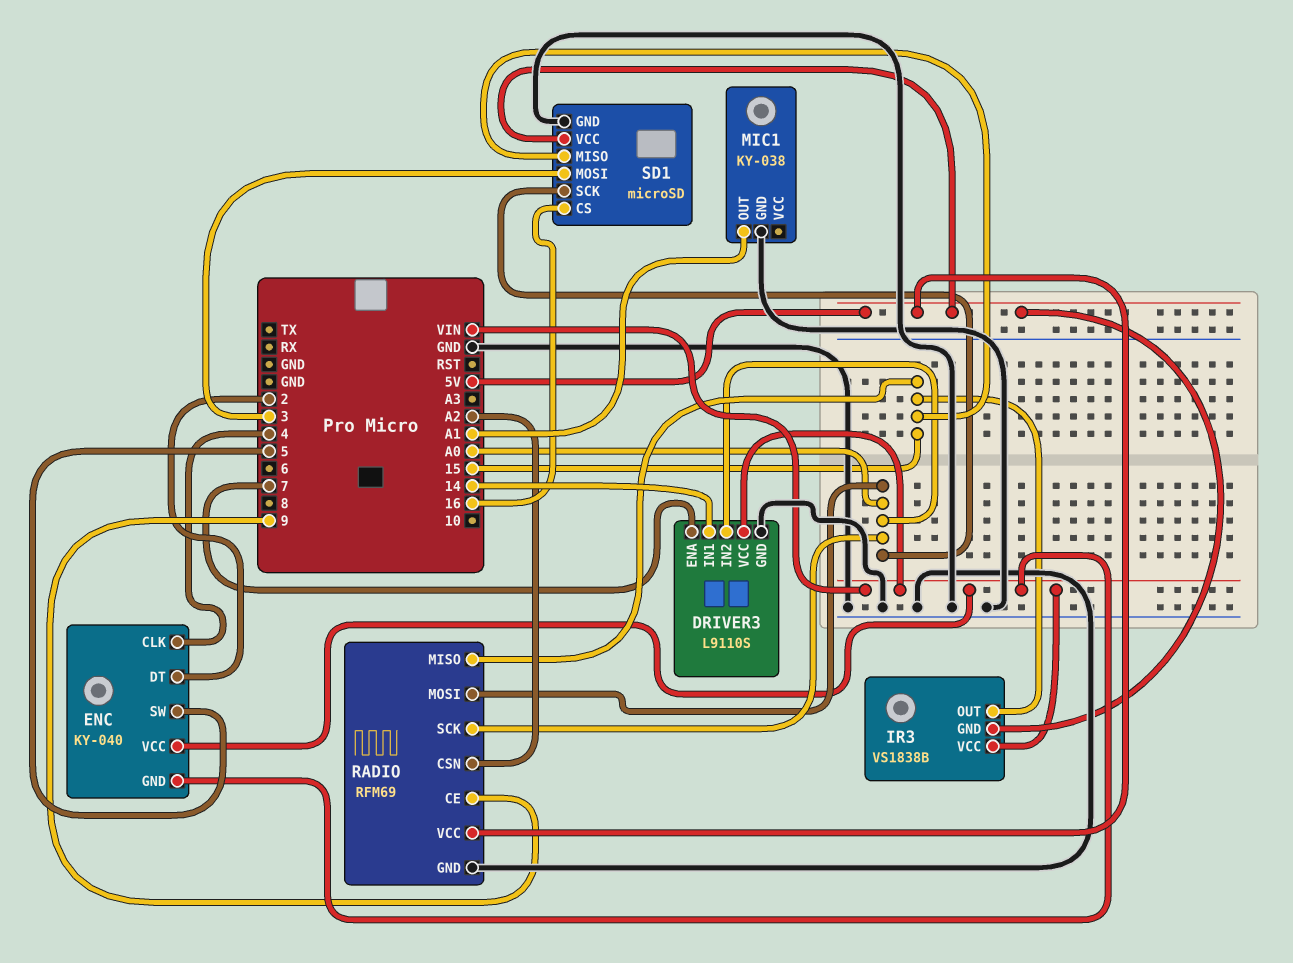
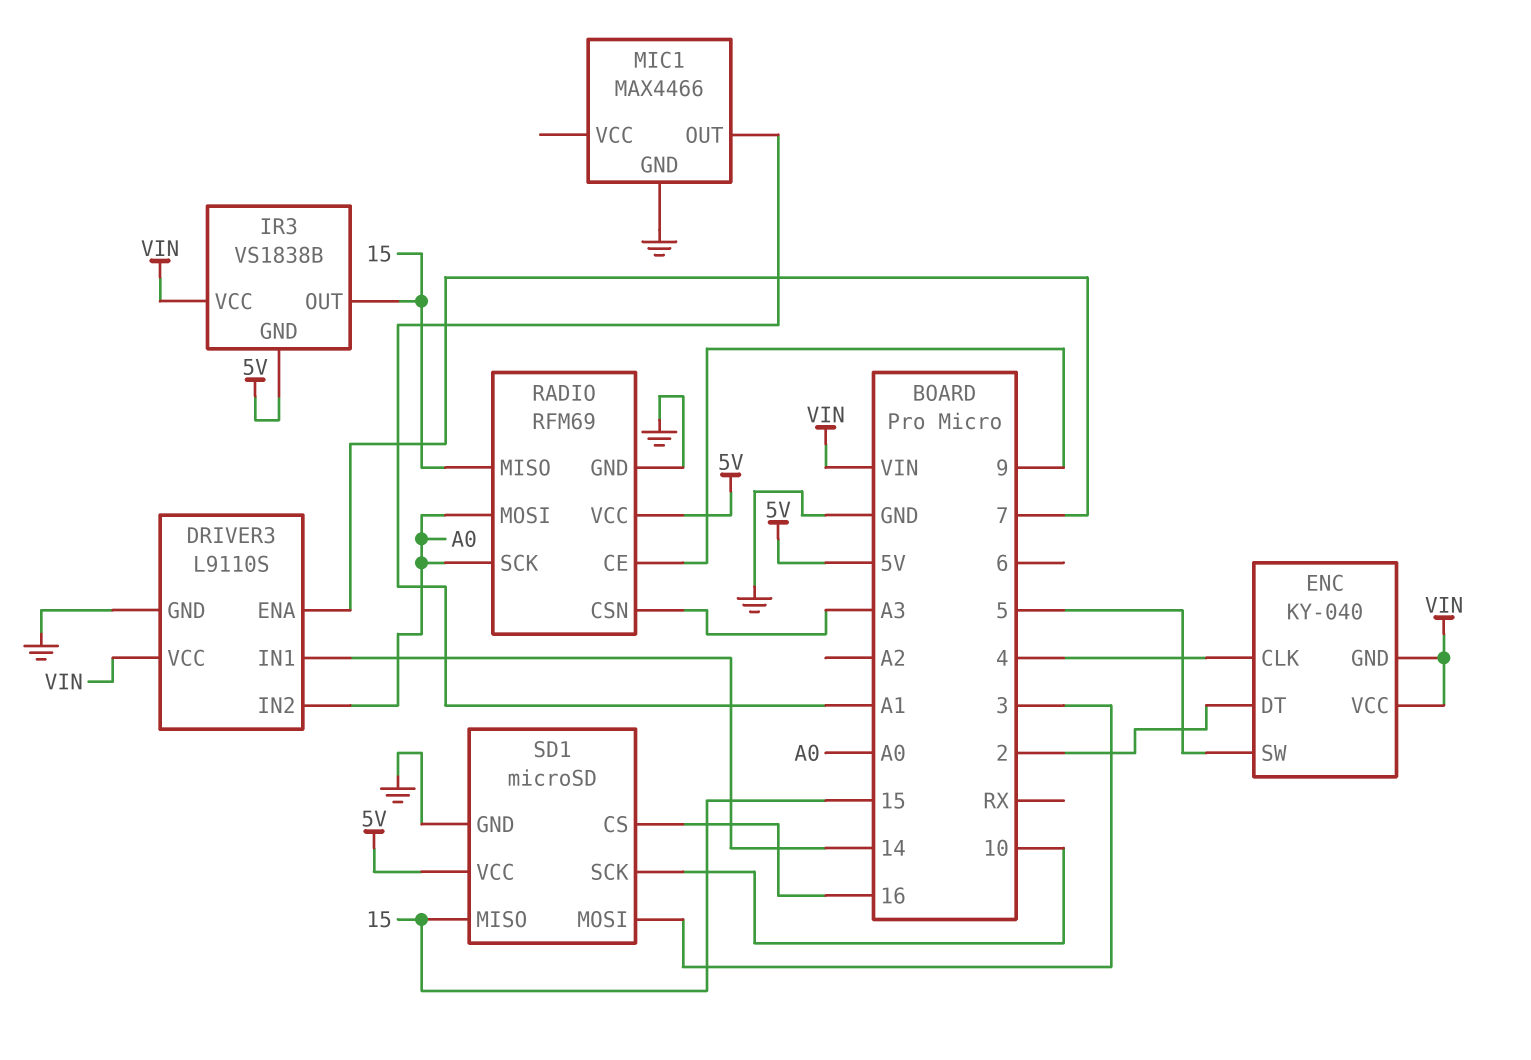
MIC1: KY-038 -> MAX4466
RADIO pin CSN: A2 -> A3
SD1 pin SCK: A0 -> 10

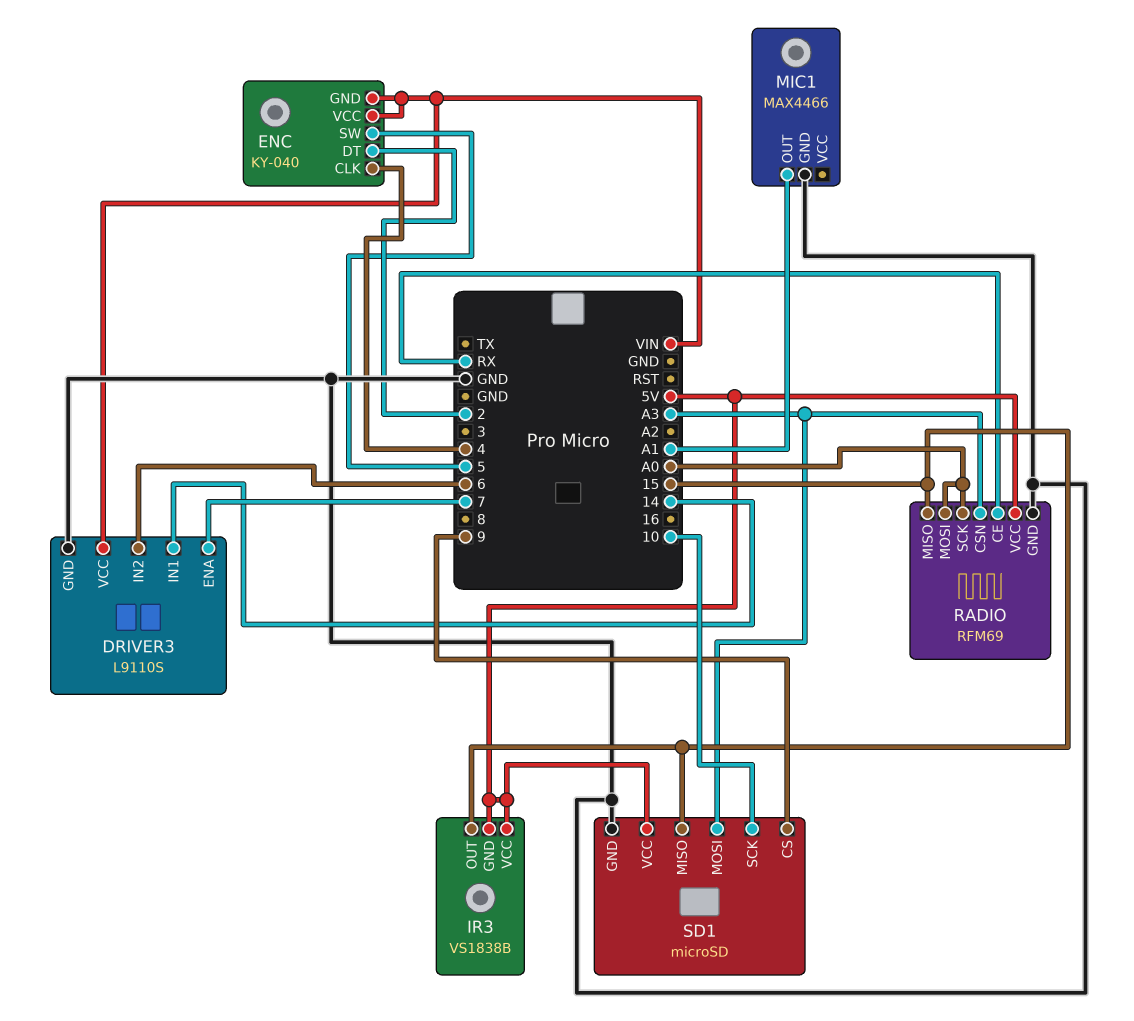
DRIVER3 pin IN2: A0 -> 6
IR3 pin VCC: VIN -> 5V
RADIO pin CE: 9 -> RX
SD1 pin CS: 16 -> 9
SD1 pin MOSI: 3 -> A3

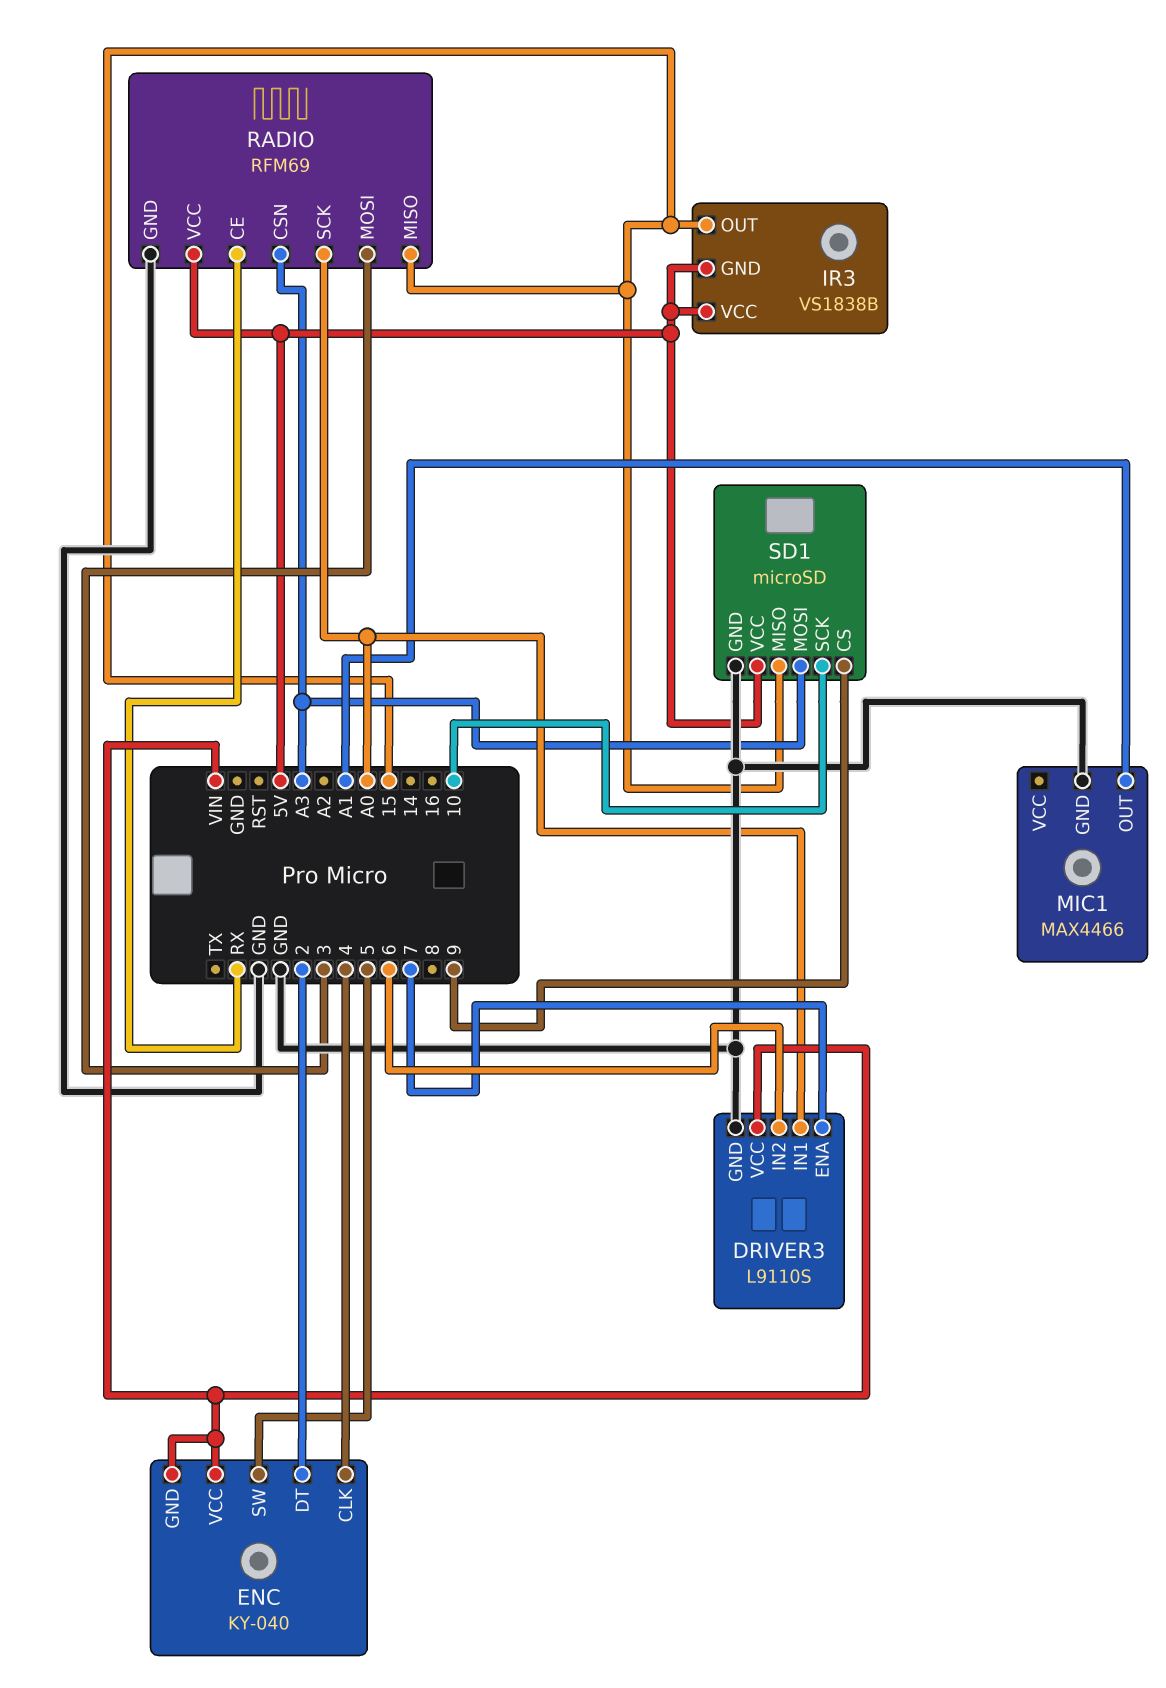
DRIVER3 pin IN1: 14 -> A0
RADIO pin MOSI: A0 -> 3

